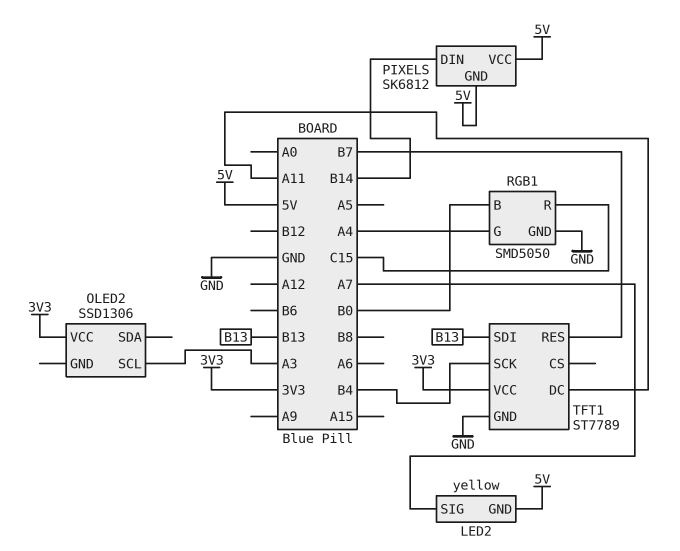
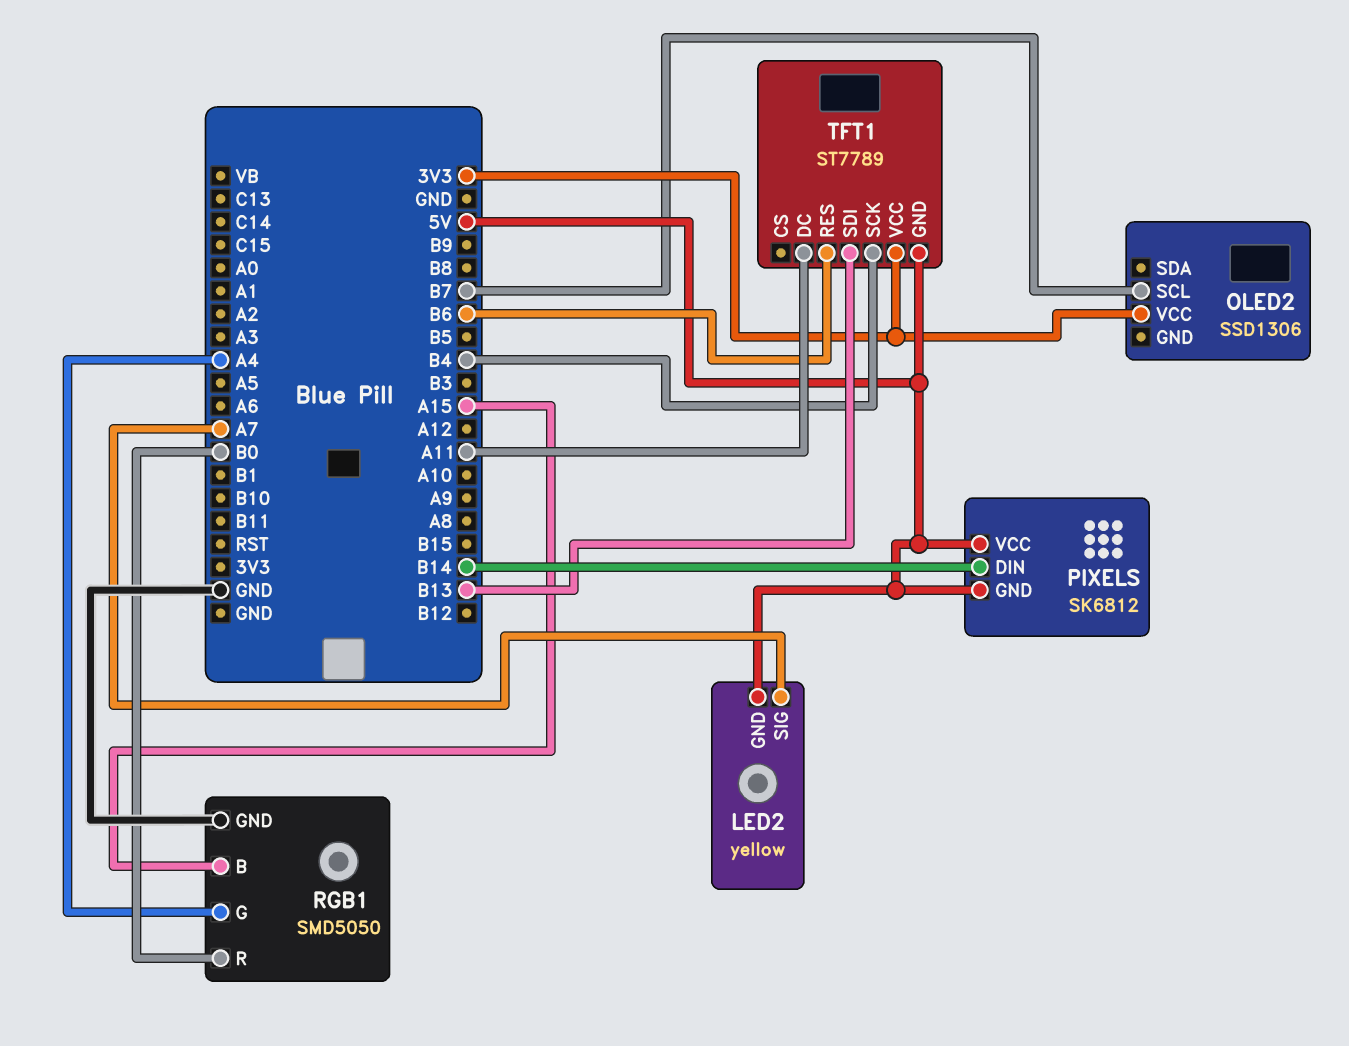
OLED2 pin SCL: A3 -> B7
RGB1 pin B: B0 -> A15
RGB1 pin R: C15 -> B0
TFT1 pin GND: GND -> 5V
TFT1 pin RES: B7 -> B6

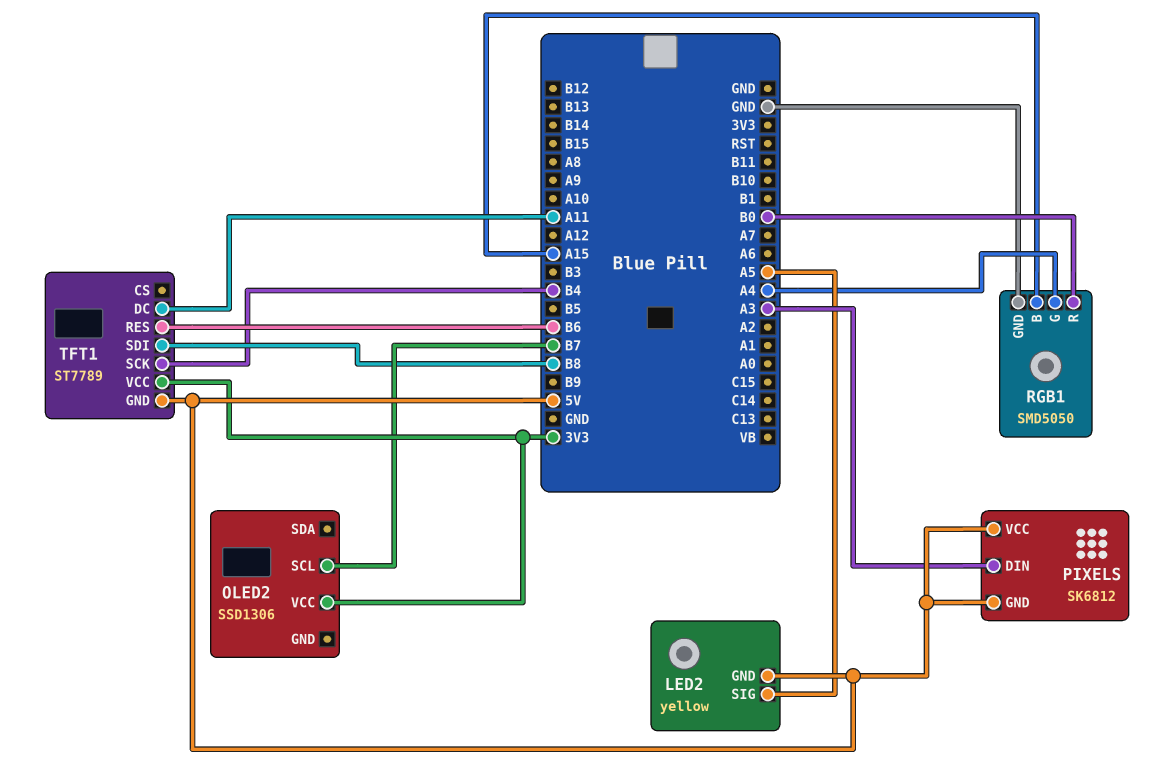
LED2 pin SIG: A7 -> A5
PIXELS pin DIN: B14 -> A3
TFT1 pin SDI: B13 -> B8

